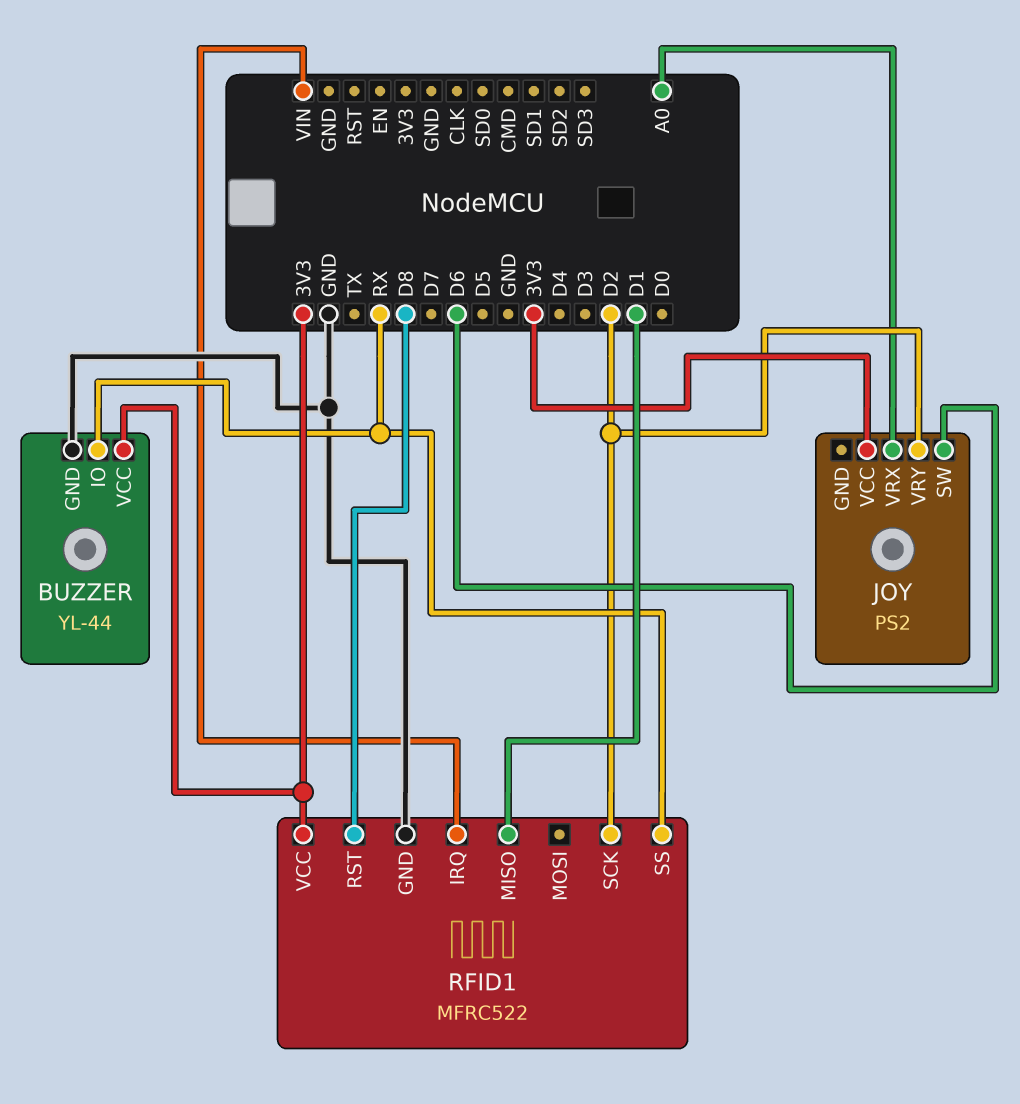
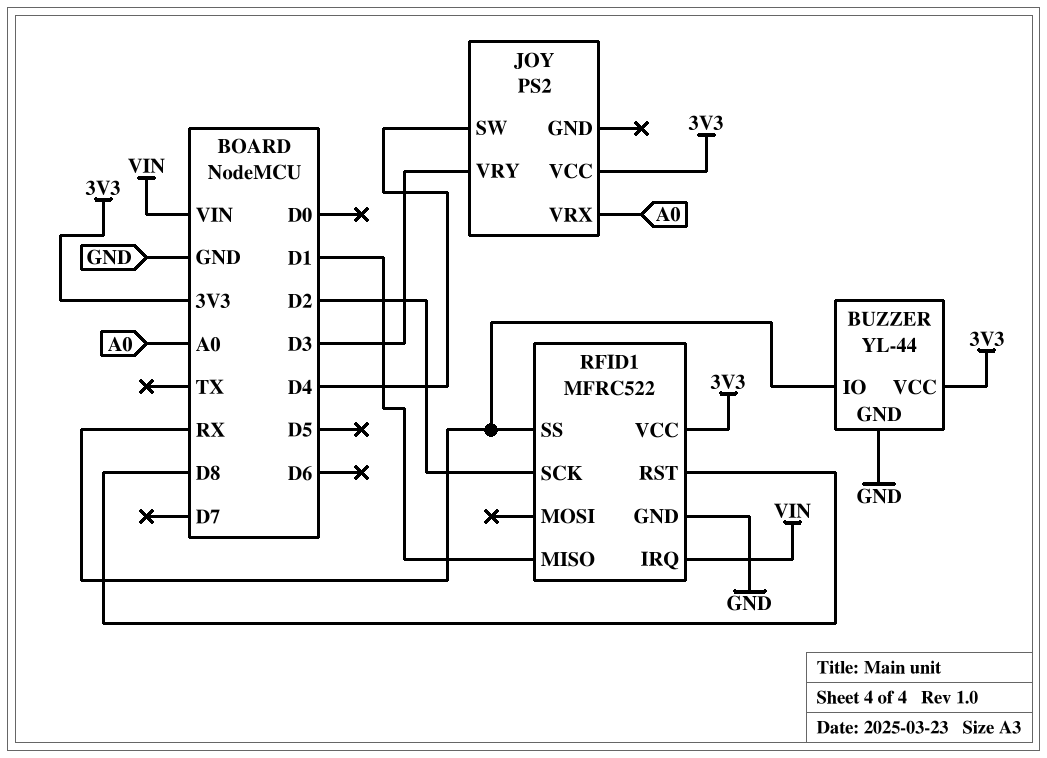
JOY pin SW: D6 -> D4
JOY pin VRY: D2 -> D3

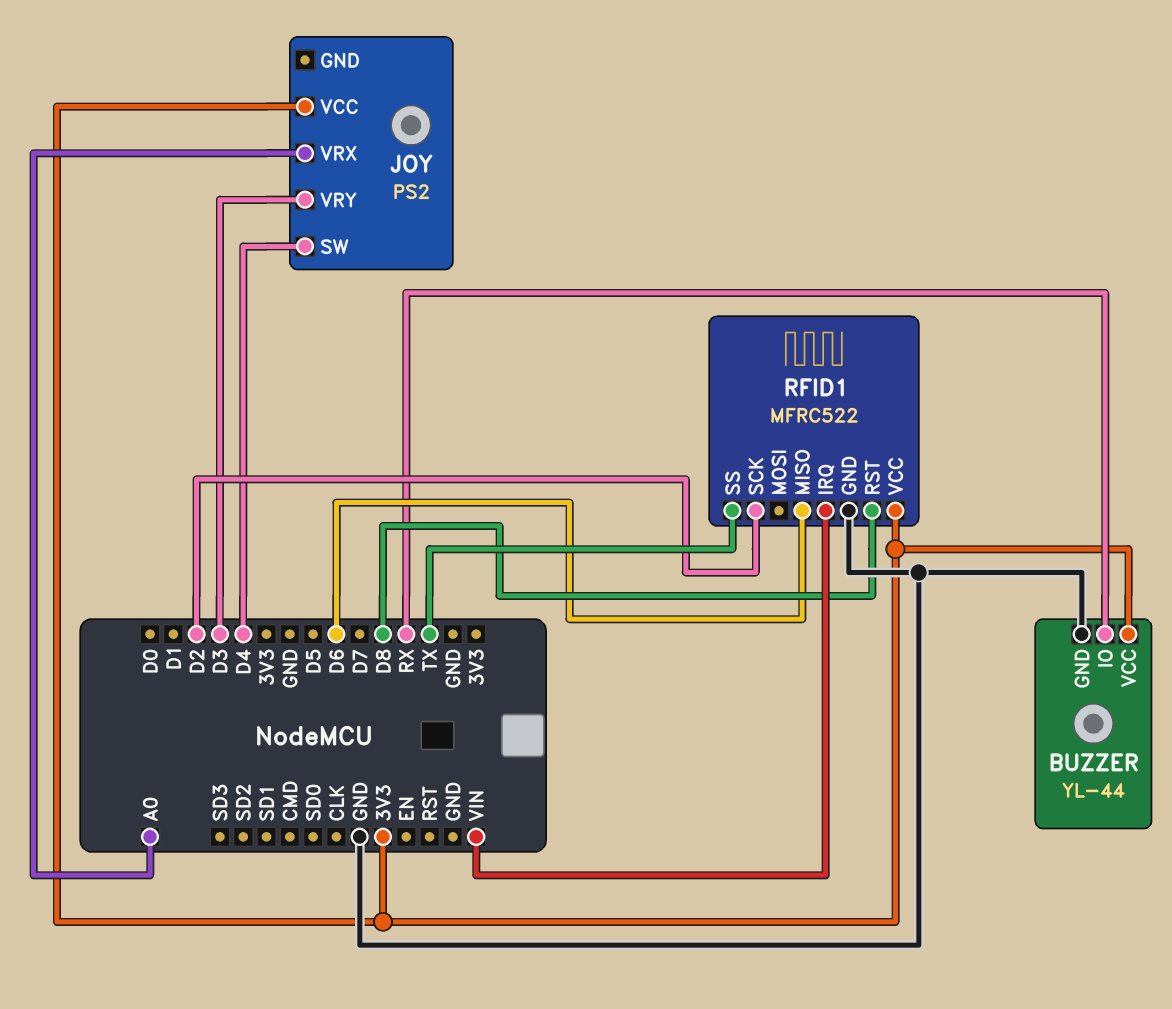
RFID1 pin MISO: D1 -> D6
RFID1 pin SS: RX -> TX

